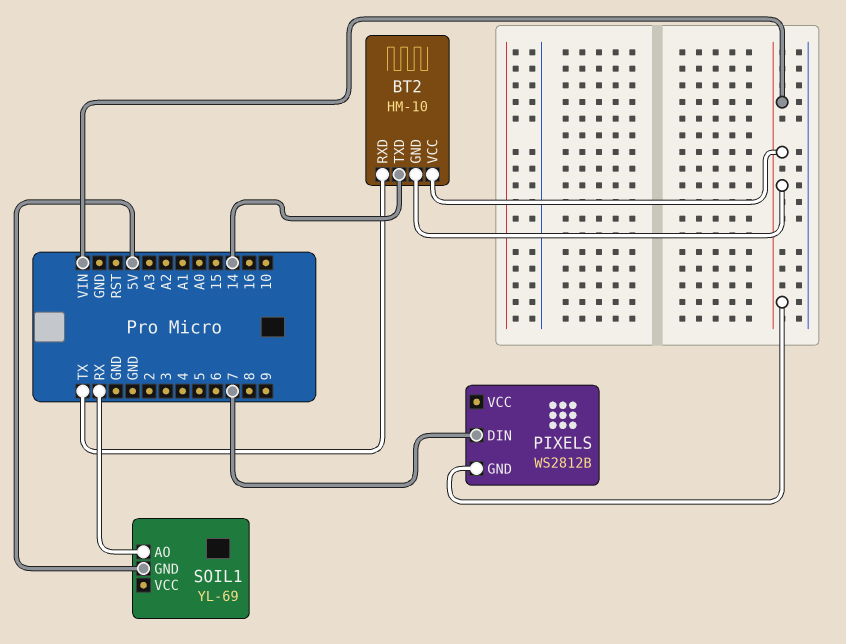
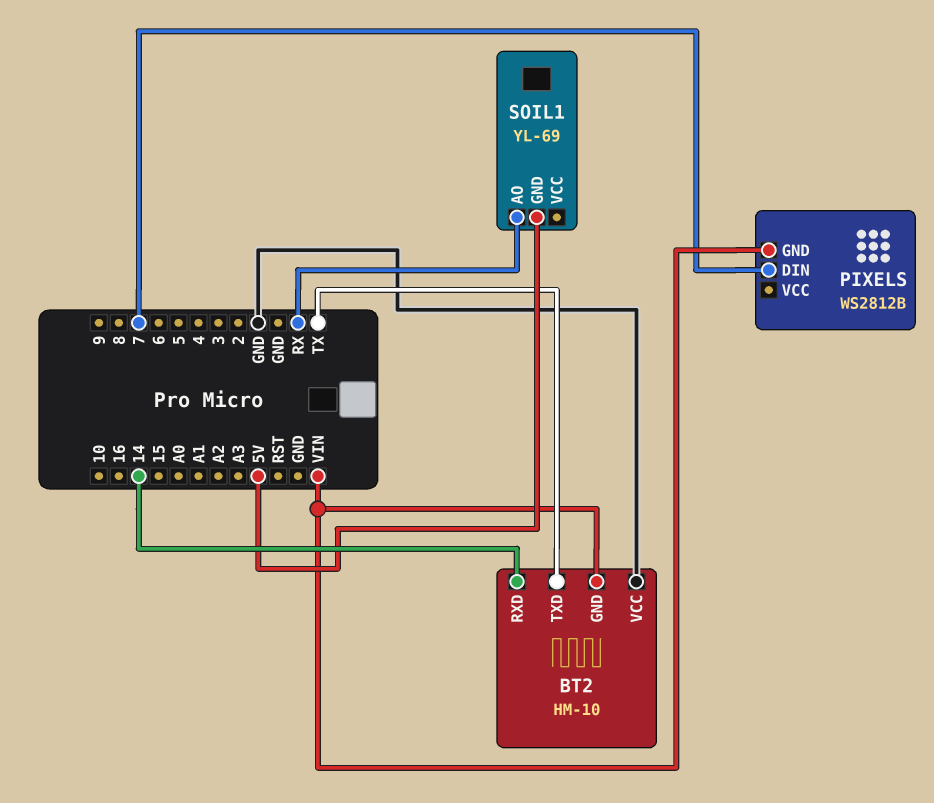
BT2 pin RXD: TX -> 14
BT2 pin TXD: 14 -> TX
BT2 pin VCC: VIN -> GND

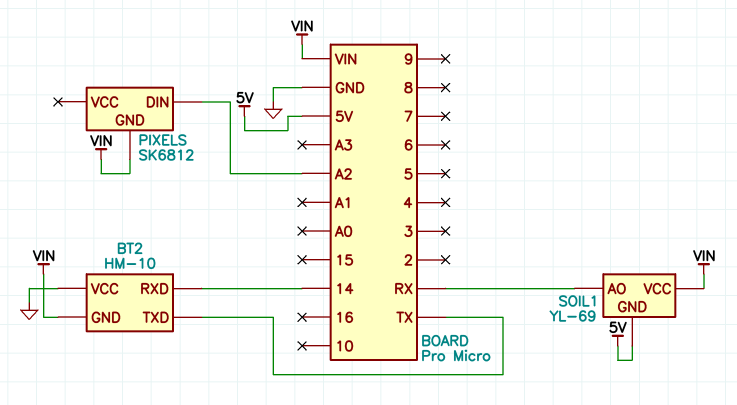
PIXELS: WS2812B -> SK6812
PIXELS pin DIN: 7 -> A2
SOIL1 pin VCC: none -> VIN

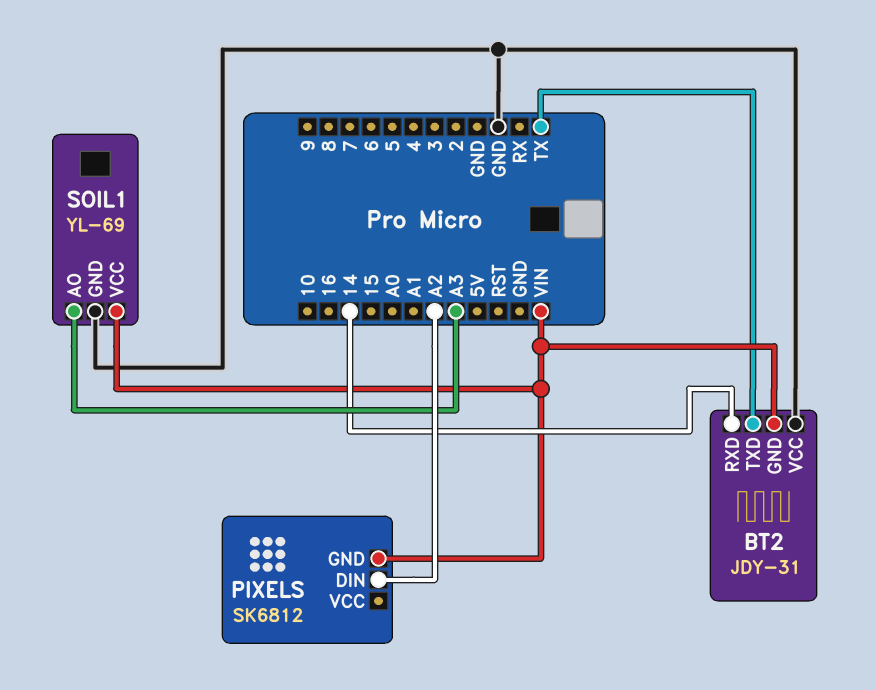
BT2: HM-10 -> JDY-31
SOIL1 pin AO: RX -> A3
SOIL1 pin GND: 5V -> GND

